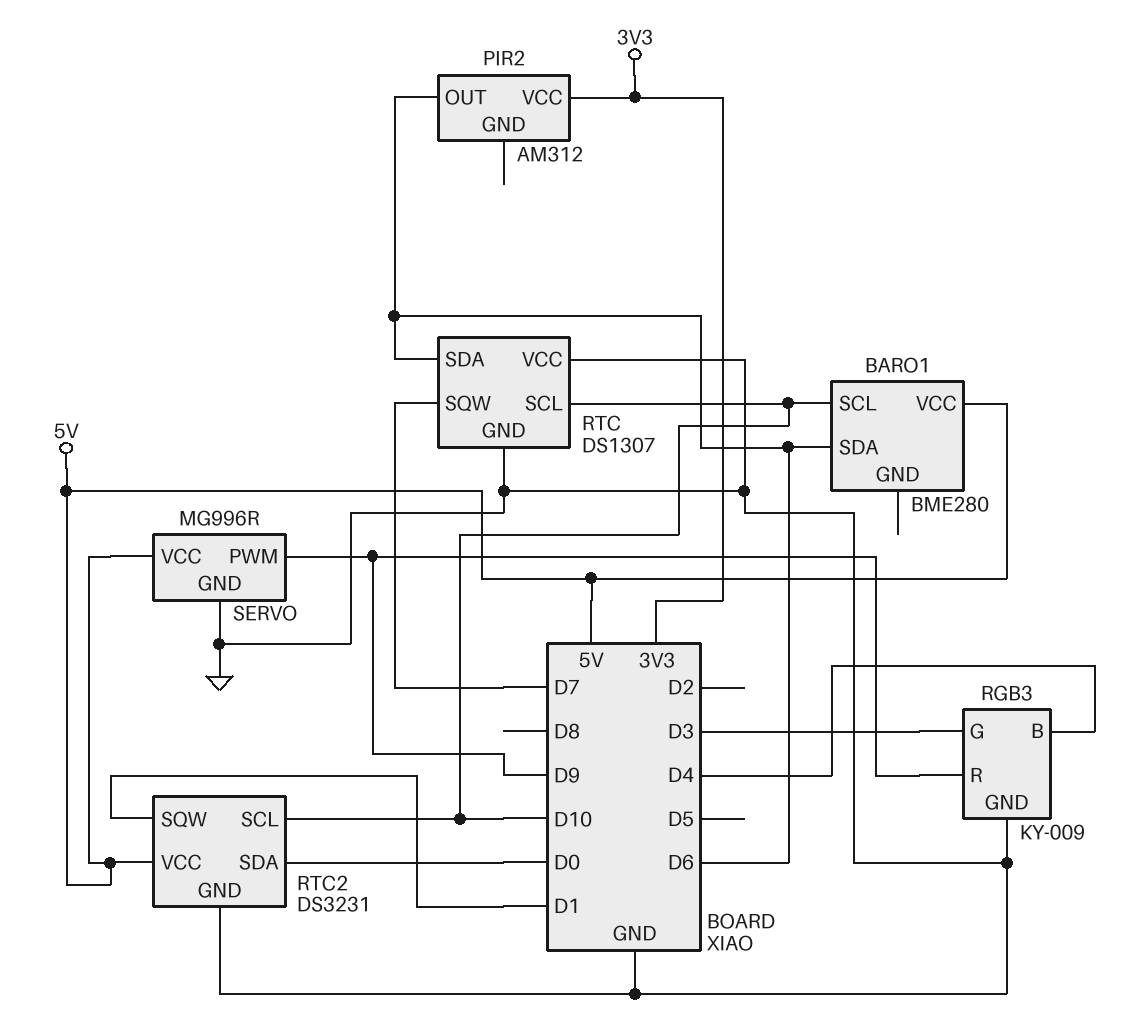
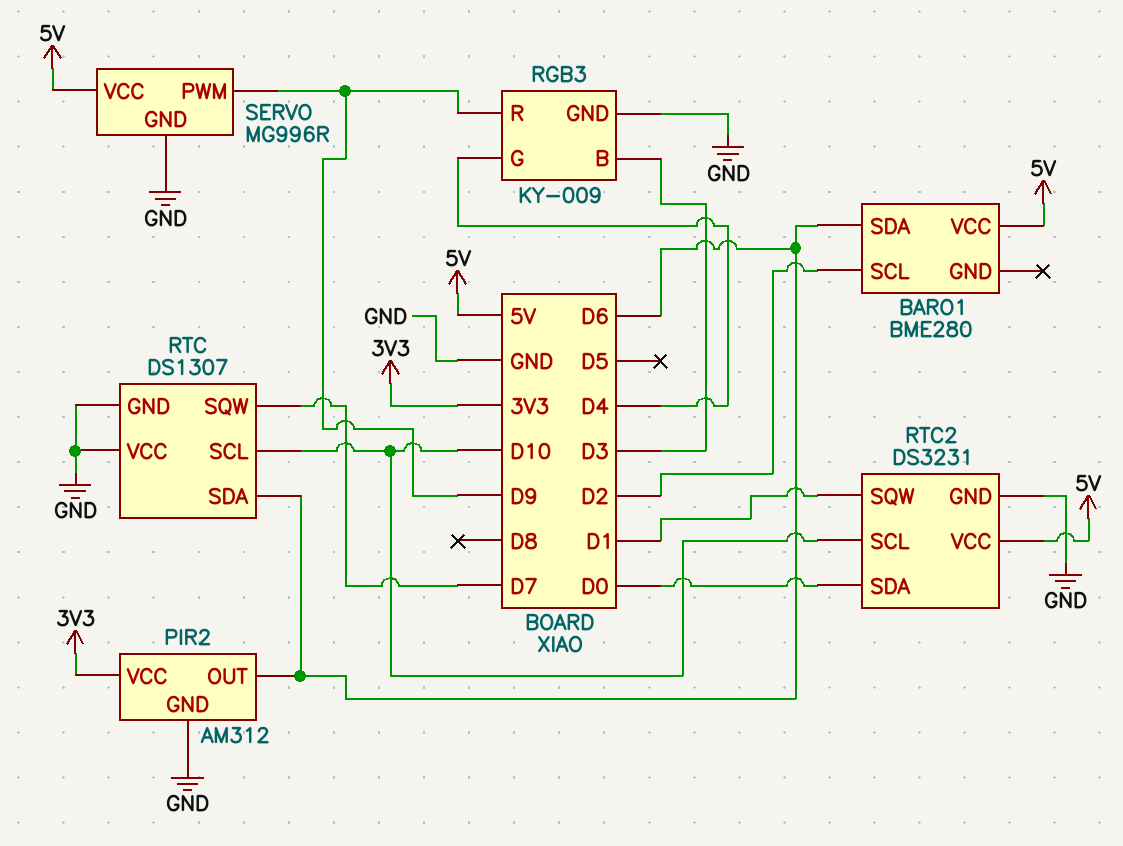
BARO1 pin SCL: D10 -> D2
PIR2 pin GND: none -> GND
RGB3 pin B: D4 -> D3
RGB3 pin G: D3 -> D4

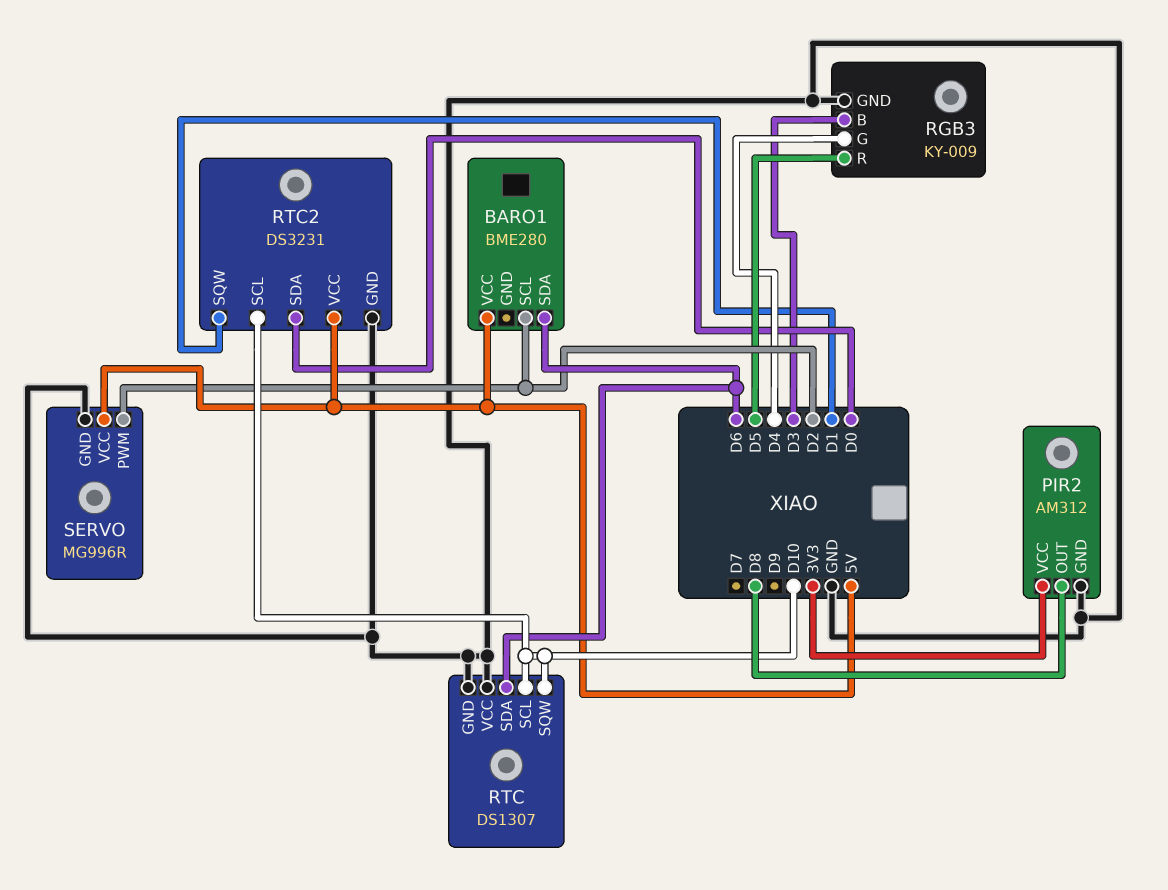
PIR2 pin OUT: D6 -> D8
RGB3 pin R: D9 -> D5
RTC pin SQW: D7 -> D10
SERVO pin PWM: D9 -> D2

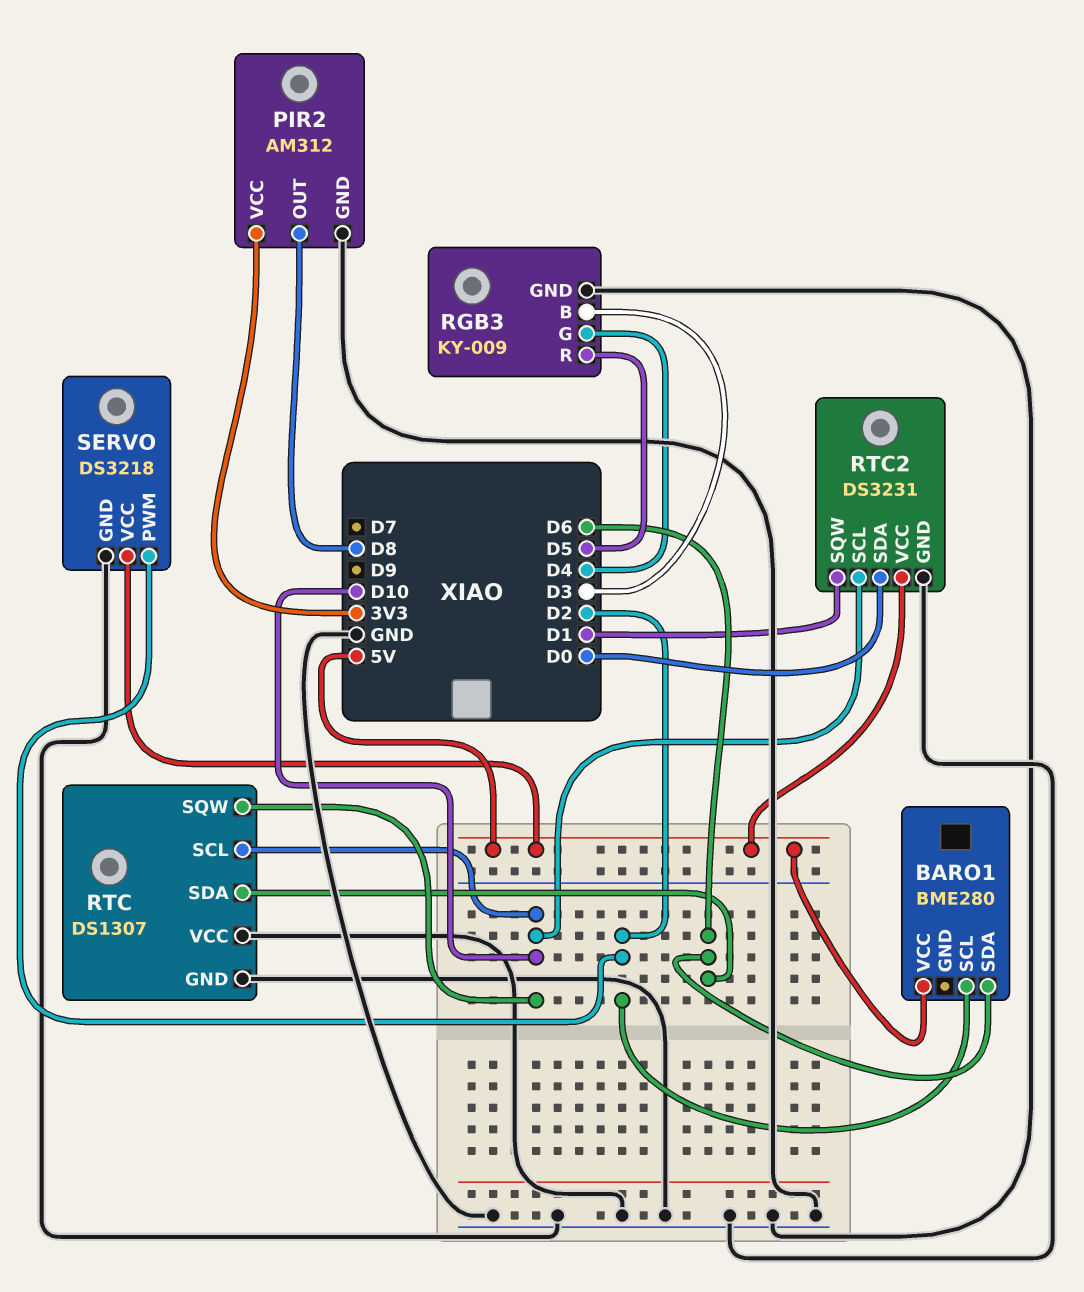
SERVO: MG996R -> DS3218

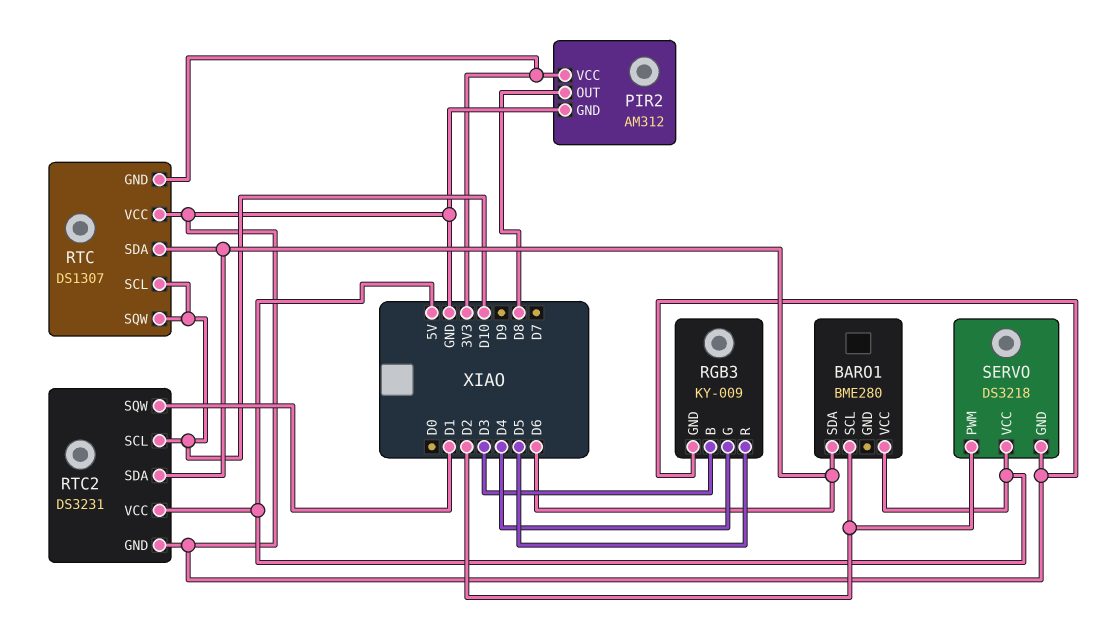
RTC pin GND: GND -> 3V3
RTC2 pin SDA: D0 -> D6

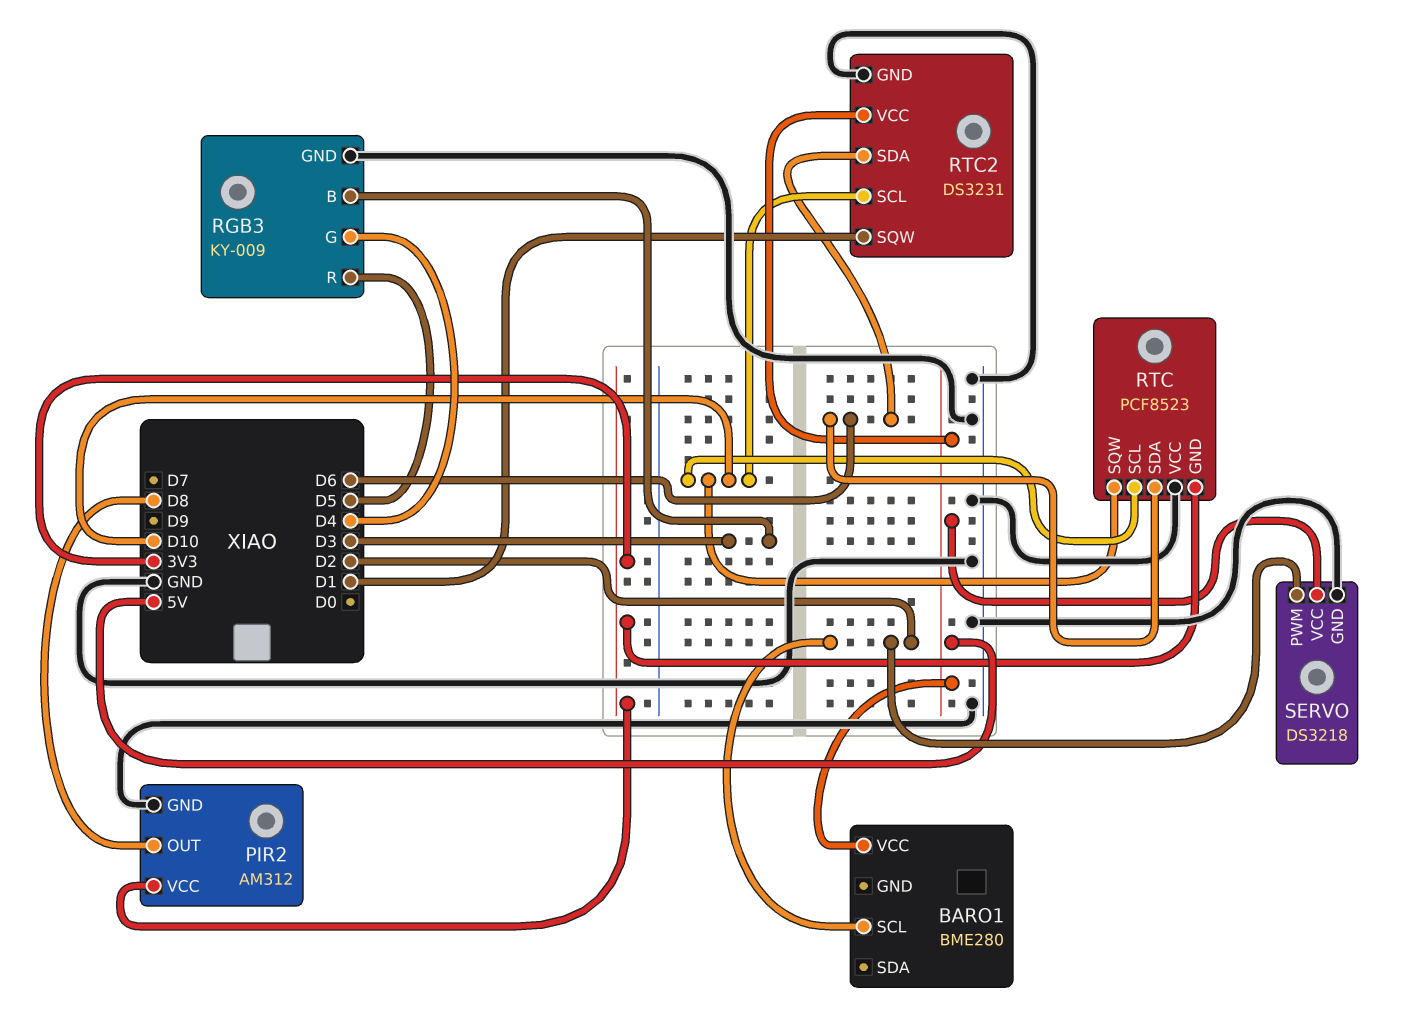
BARO1 pin SDA: D6 -> none
RTC: DS1307 -> PCF8523

